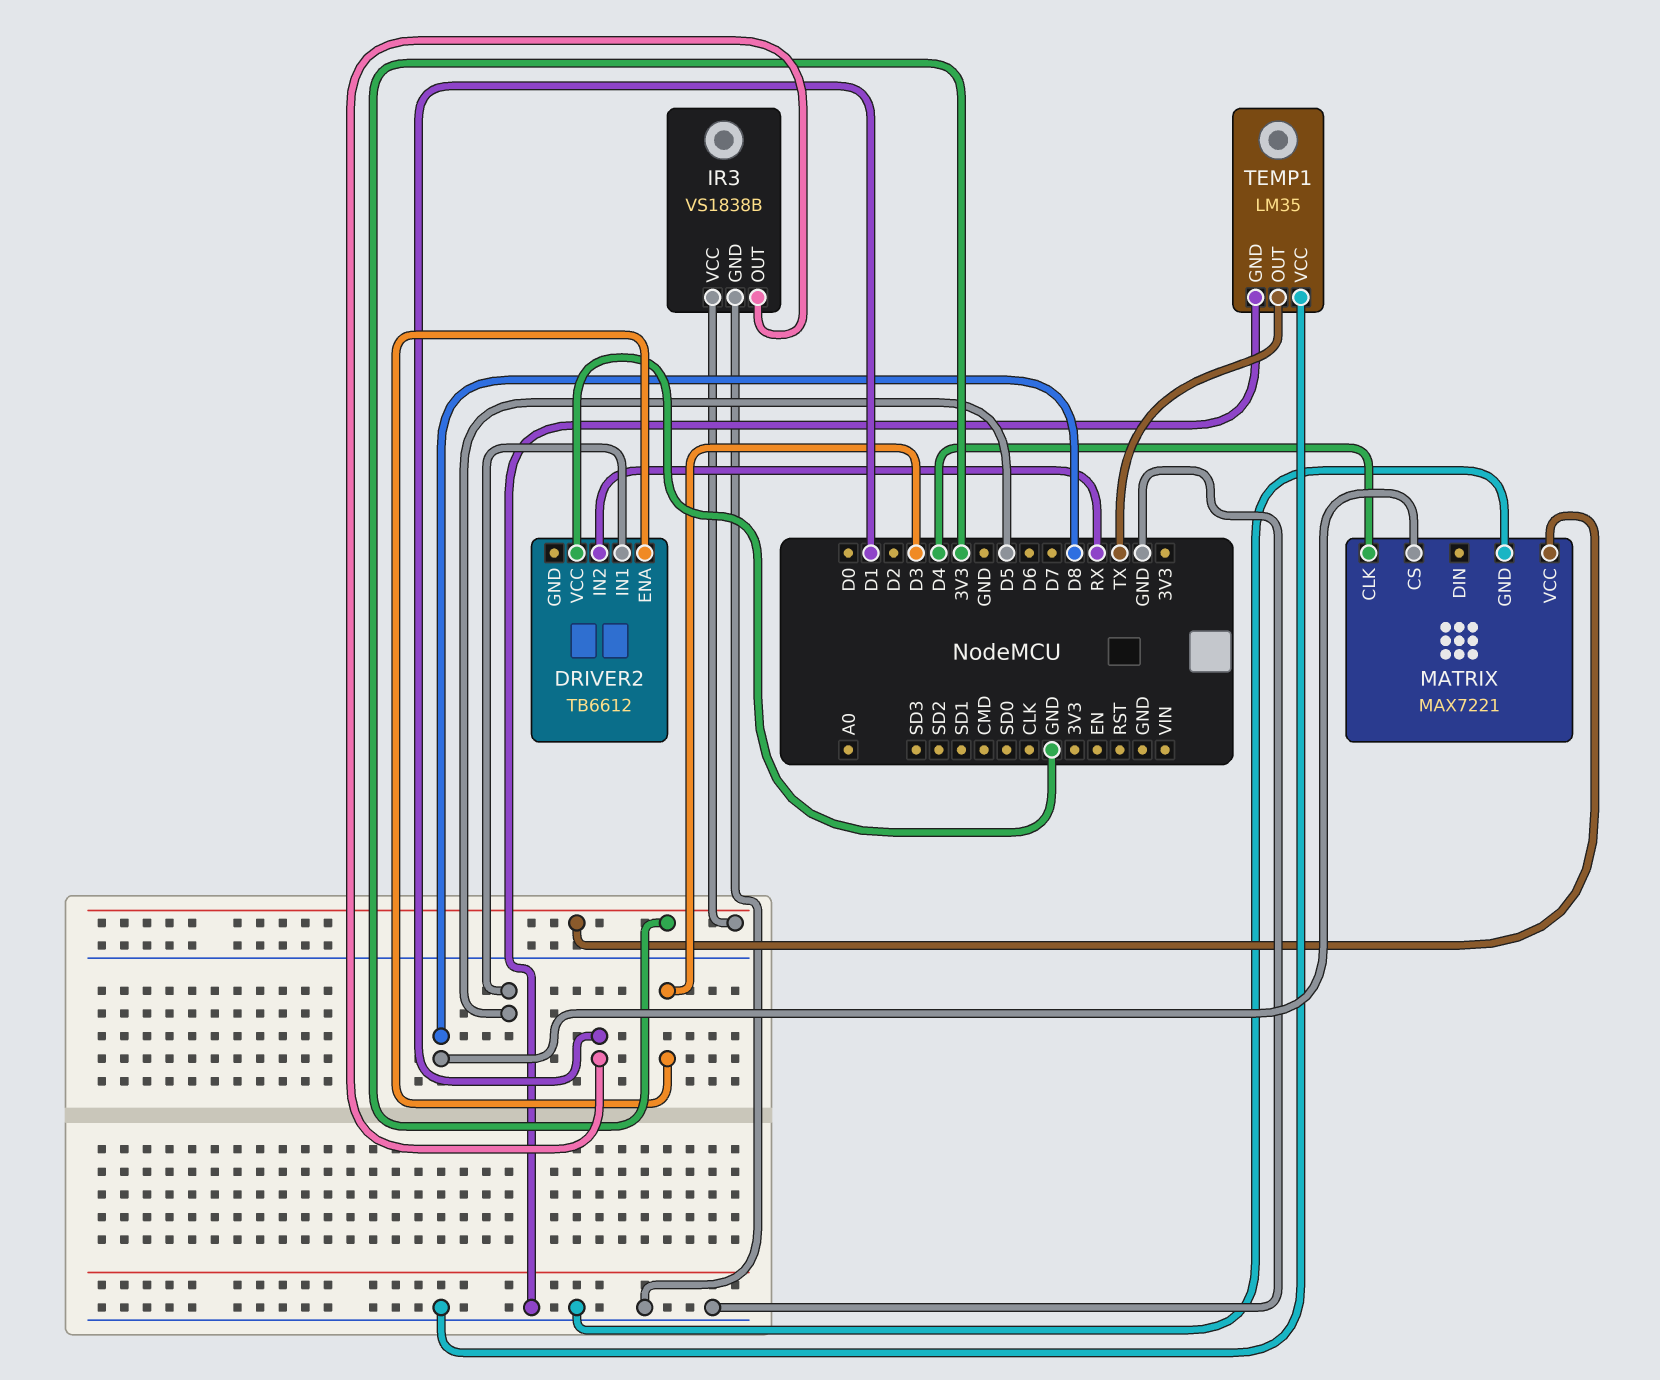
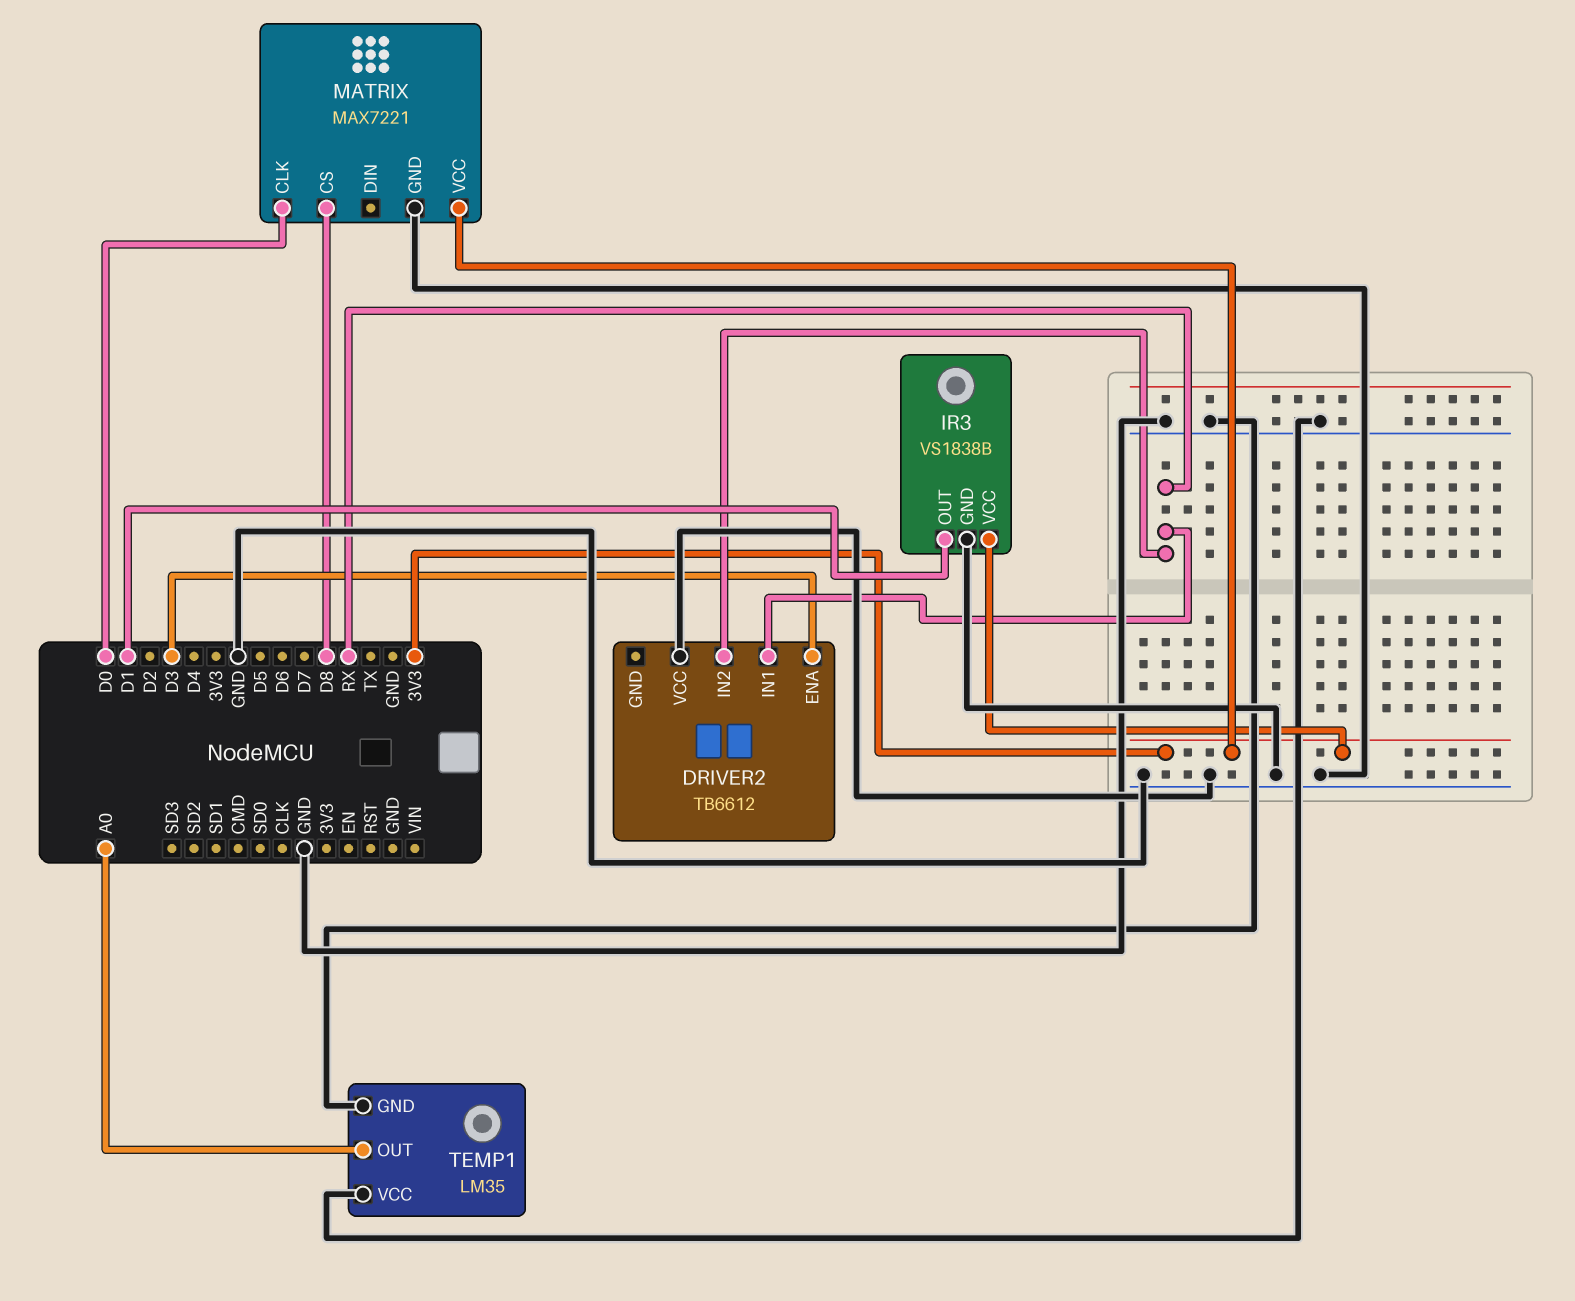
DRIVER2 pin IN1: D5 -> RX
MATRIX pin CLK: D4 -> D0
TEMP1 pin OUT: TX -> A0

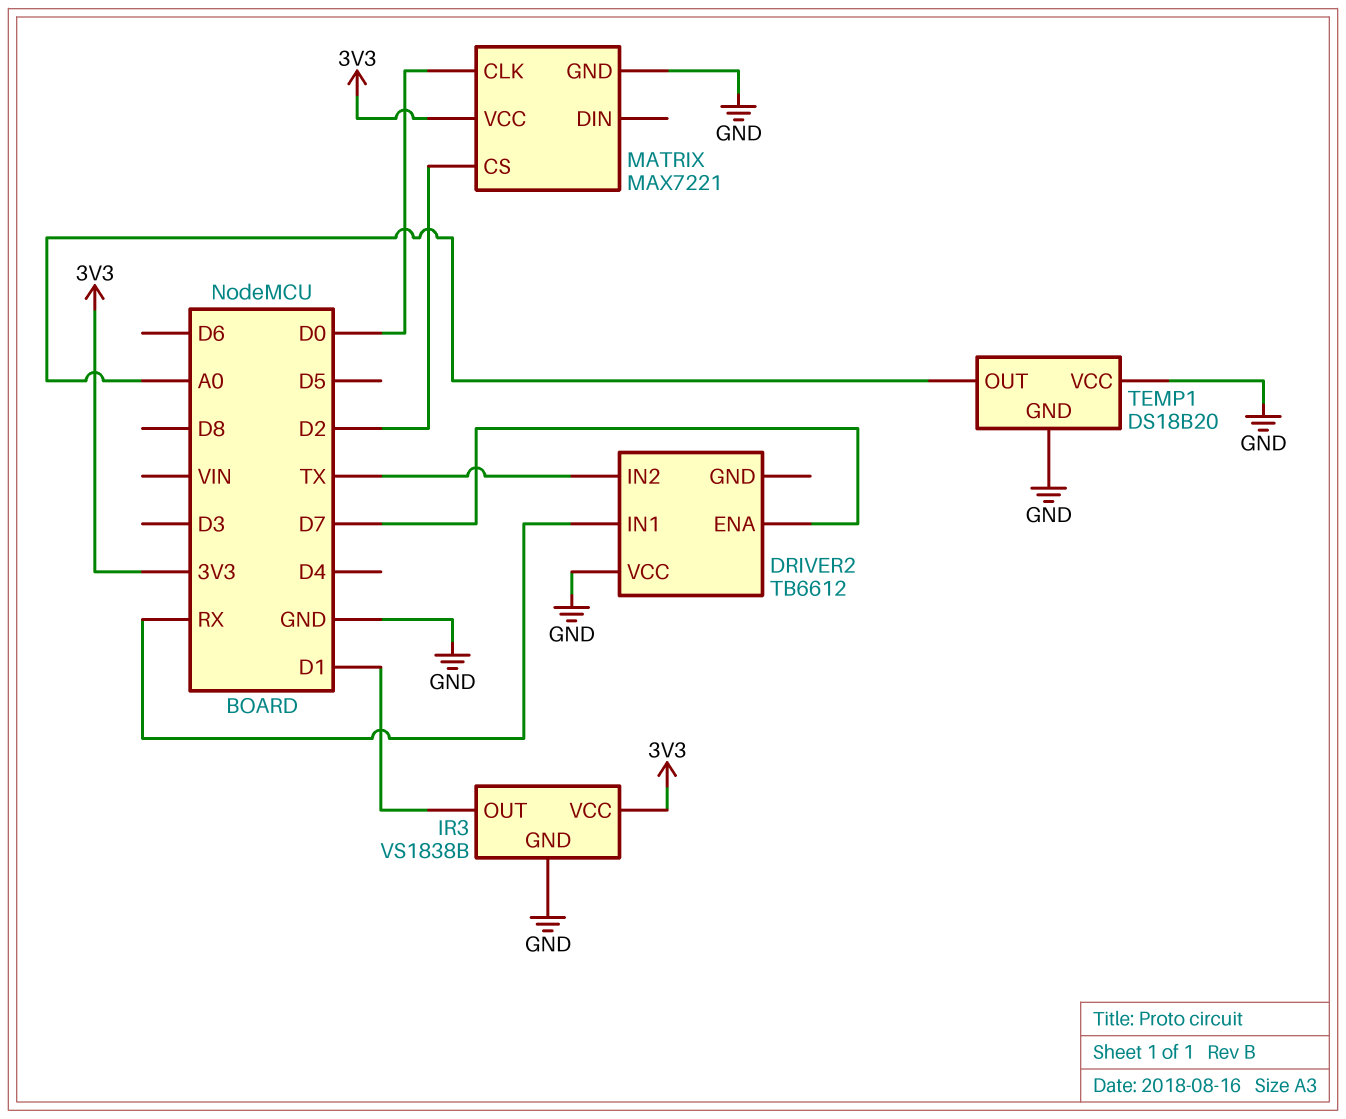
DRIVER2 pin ENA: D3 -> D7
DRIVER2 pin IN2: RX -> TX
MATRIX pin CS: D8 -> D2
TEMP1: LM35 -> DS18B20

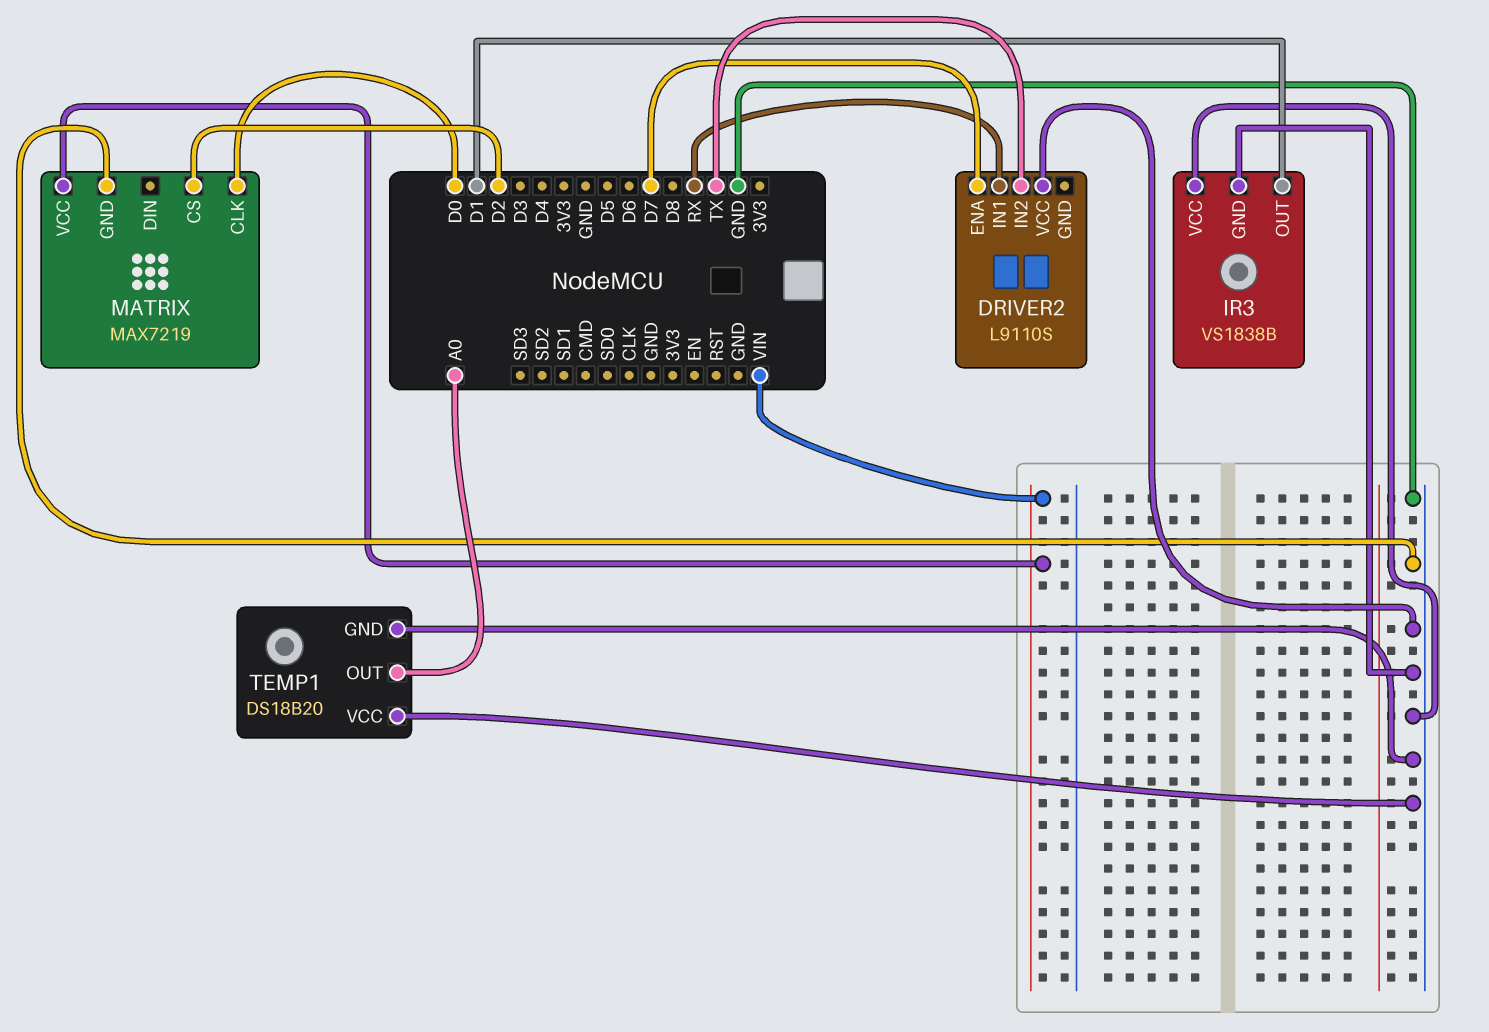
DRIVER2: TB6612 -> L9110S
IR3 pin VCC: 3V3 -> GND
MATRIX: MAX7221 -> MAX7219
MATRIX pin VCC: 3V3 -> VIN

